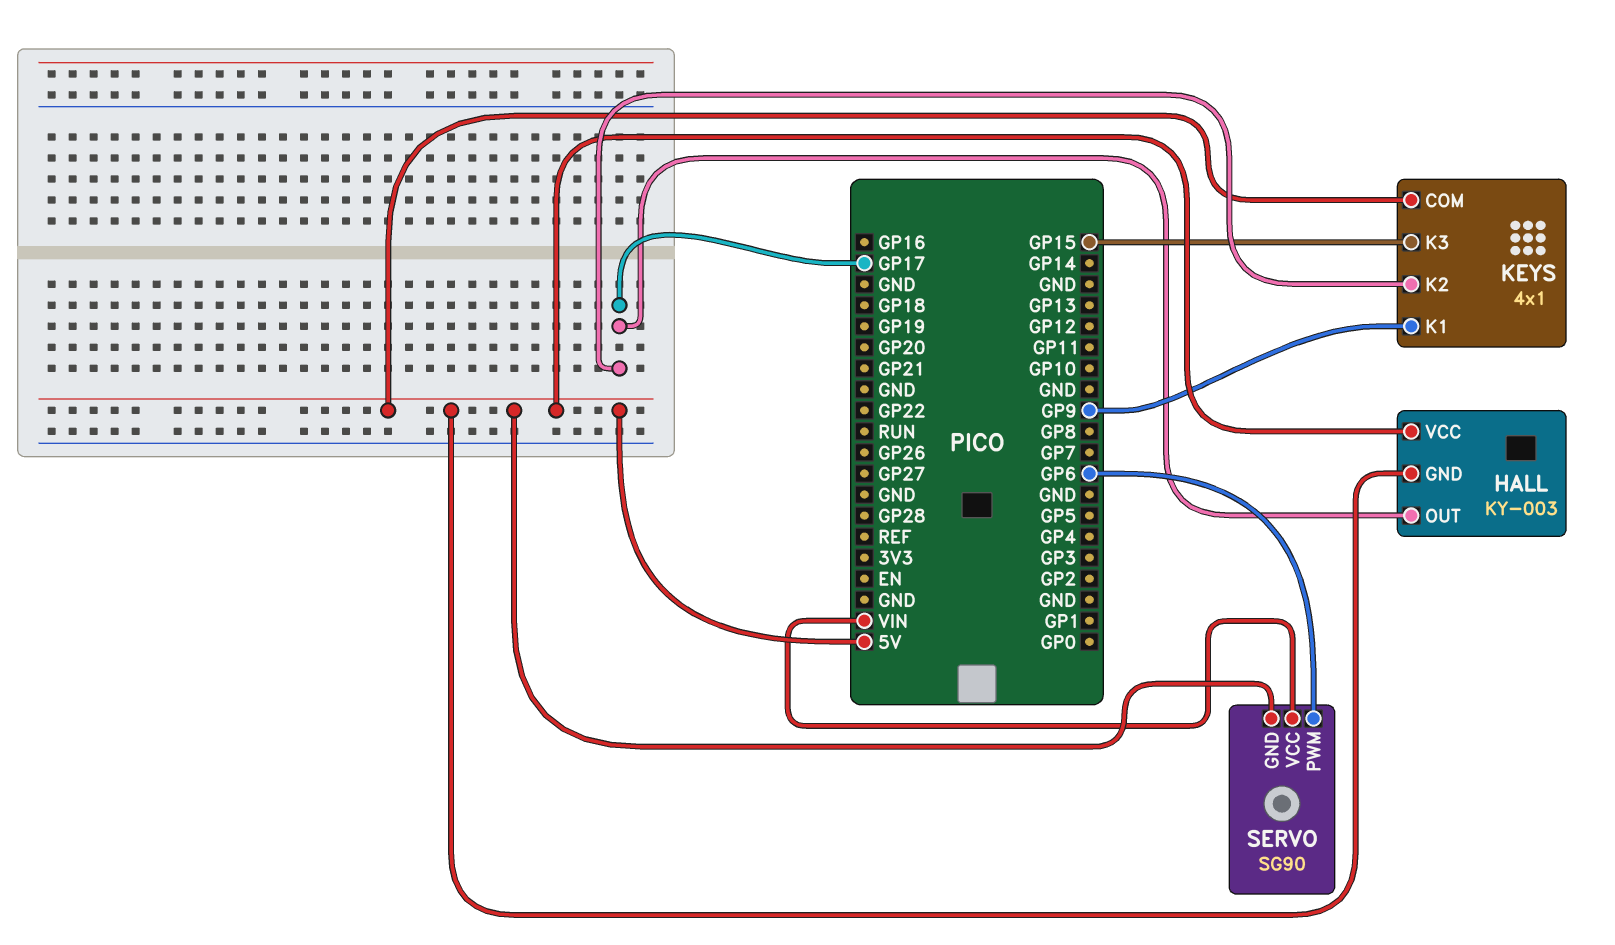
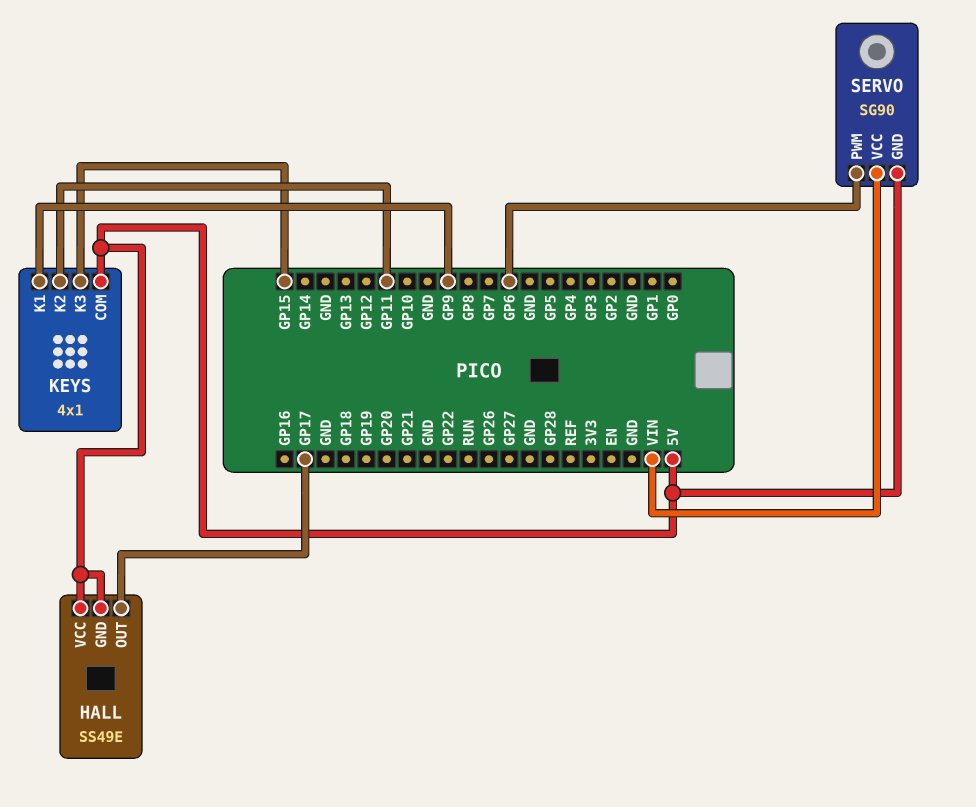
HALL: KY-003 -> SS49E
KEYS pin K2: GP17 -> GP11

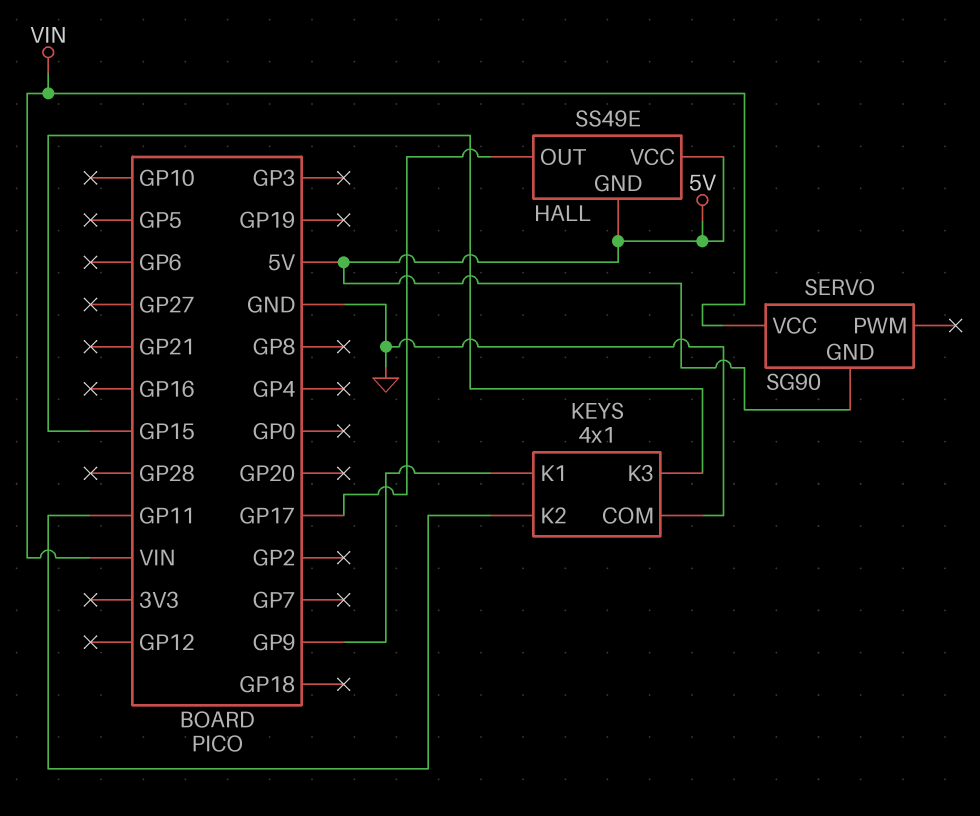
KEYS pin COM: 5V -> GND
SERVO pin PWM: GP6 -> none

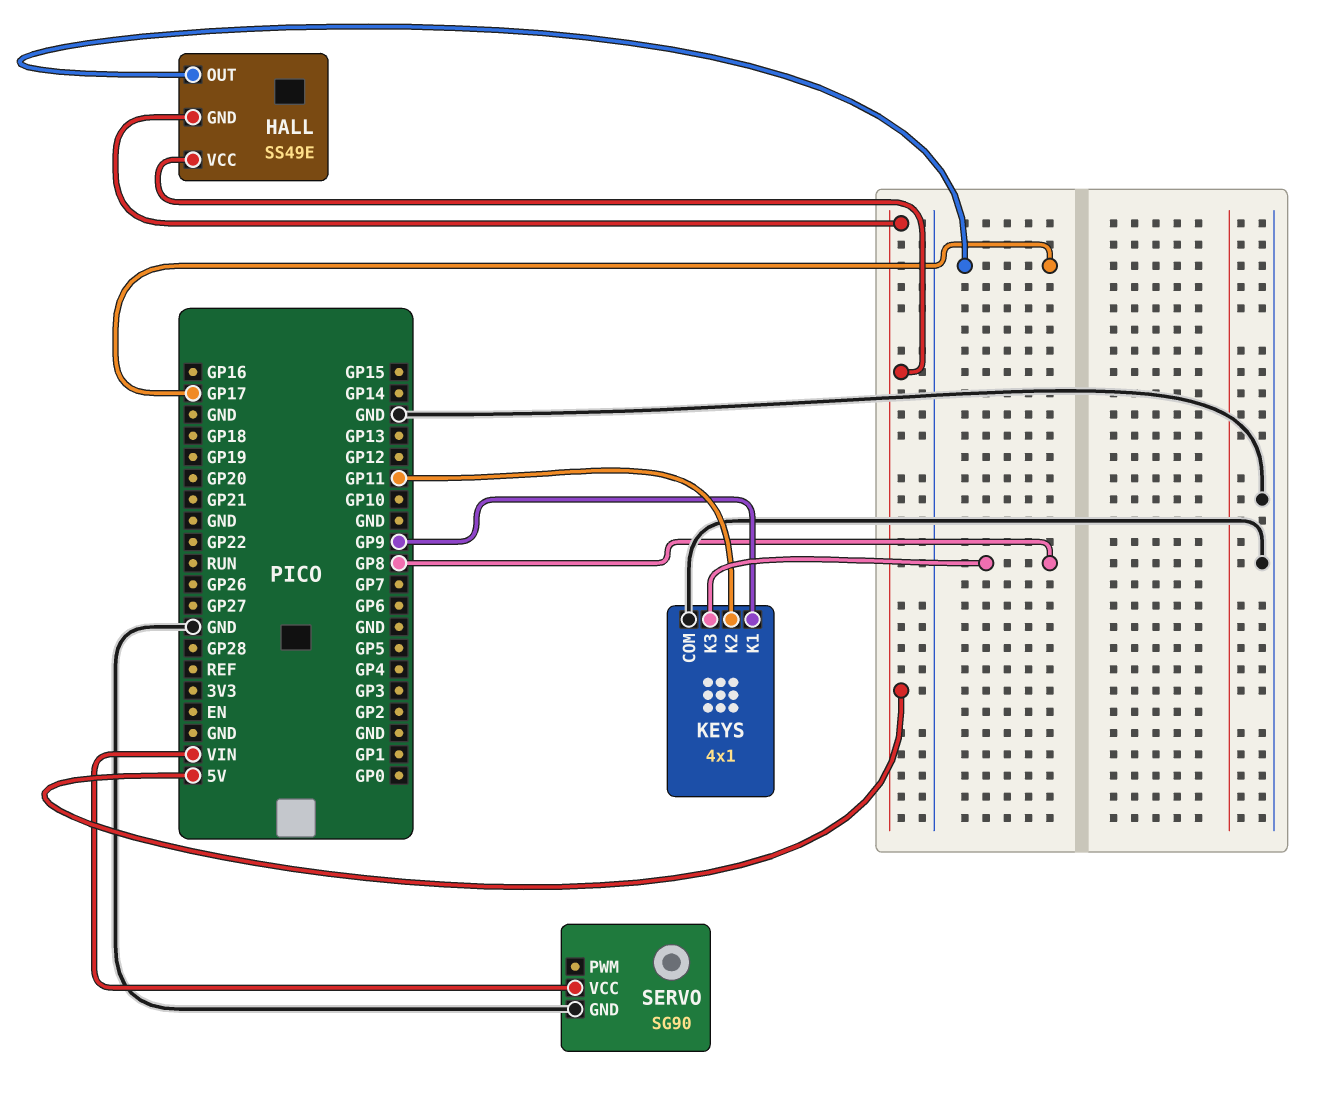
KEYS pin K3: GP15 -> GP8
SERVO pin GND: 5V -> GND

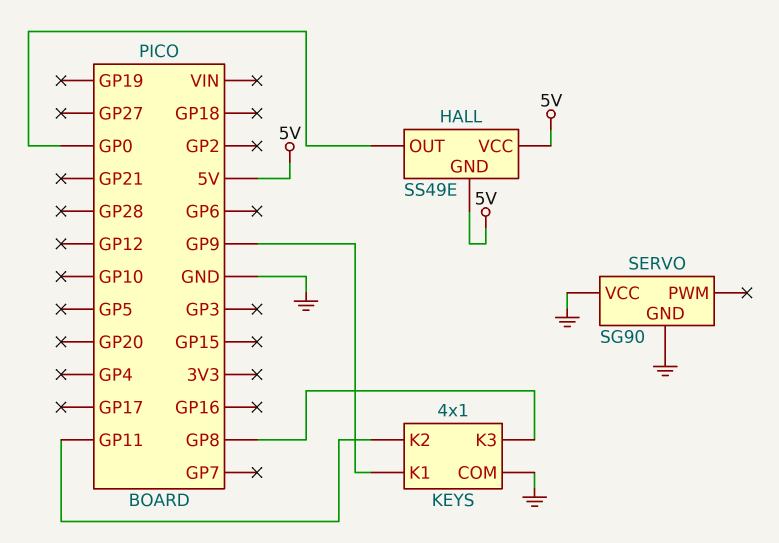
HALL pin OUT: GP17 -> GP0
SERVO pin VCC: VIN -> GND

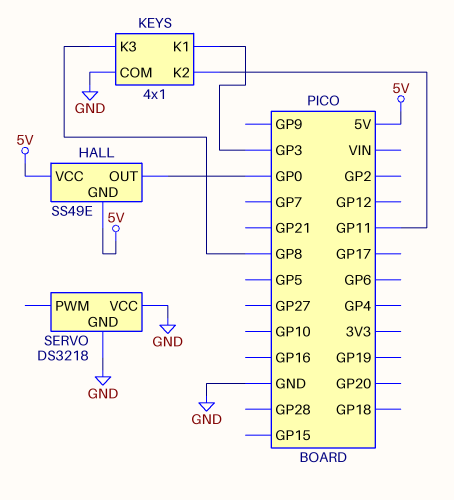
KEYS pin K1: GP9 -> GP3
SERVO: SG90 -> DS3218

